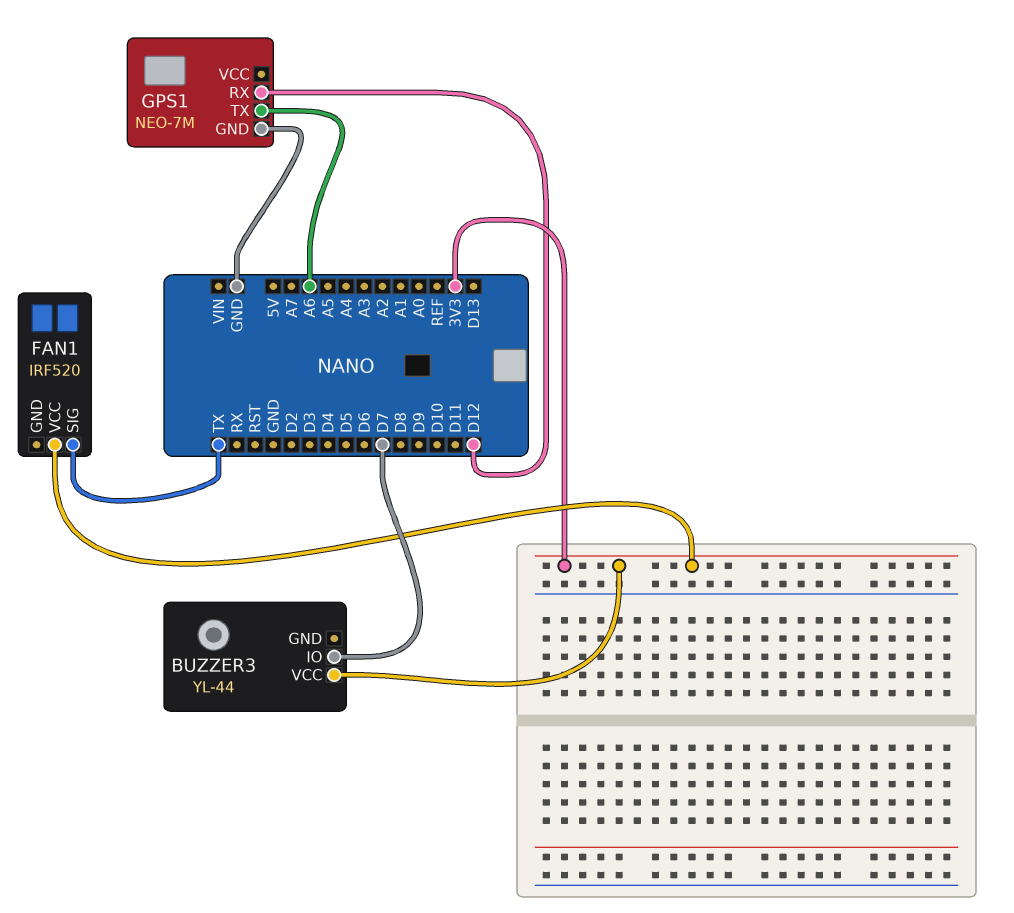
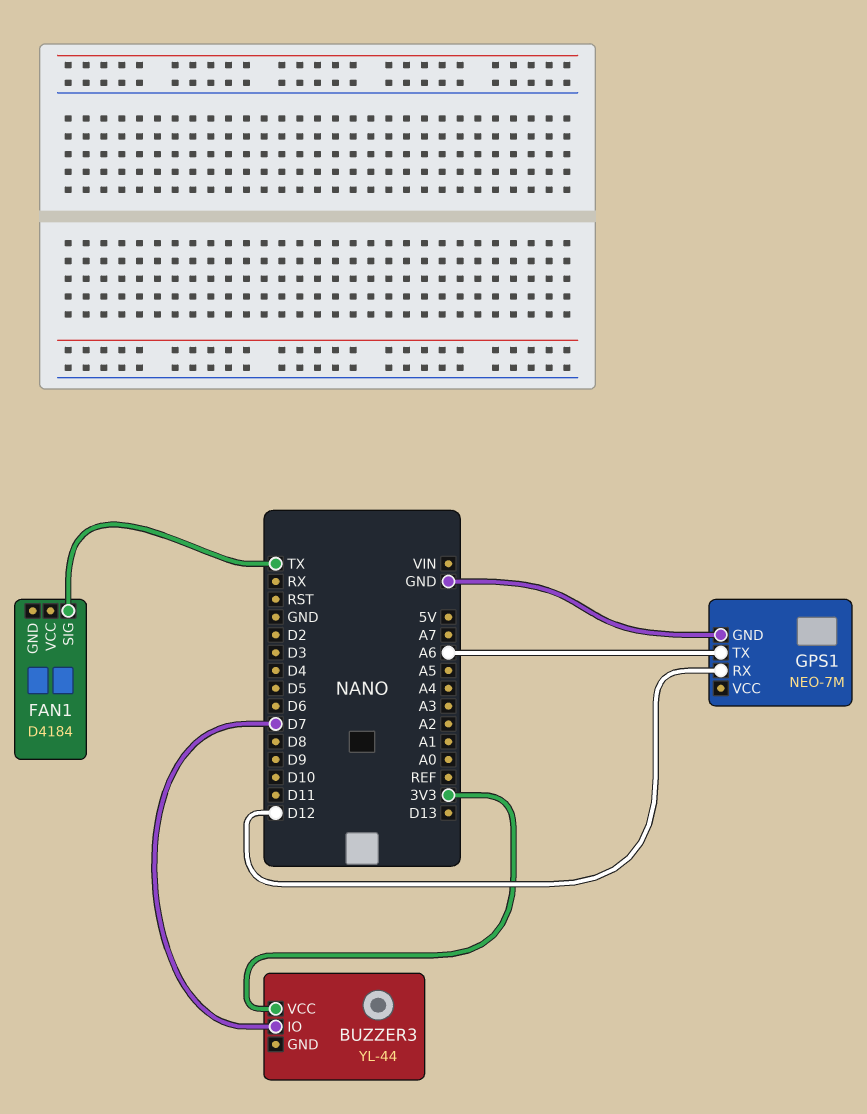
FAN1: IRF520 -> D4184
FAN1 pin VCC: 3V3 -> none

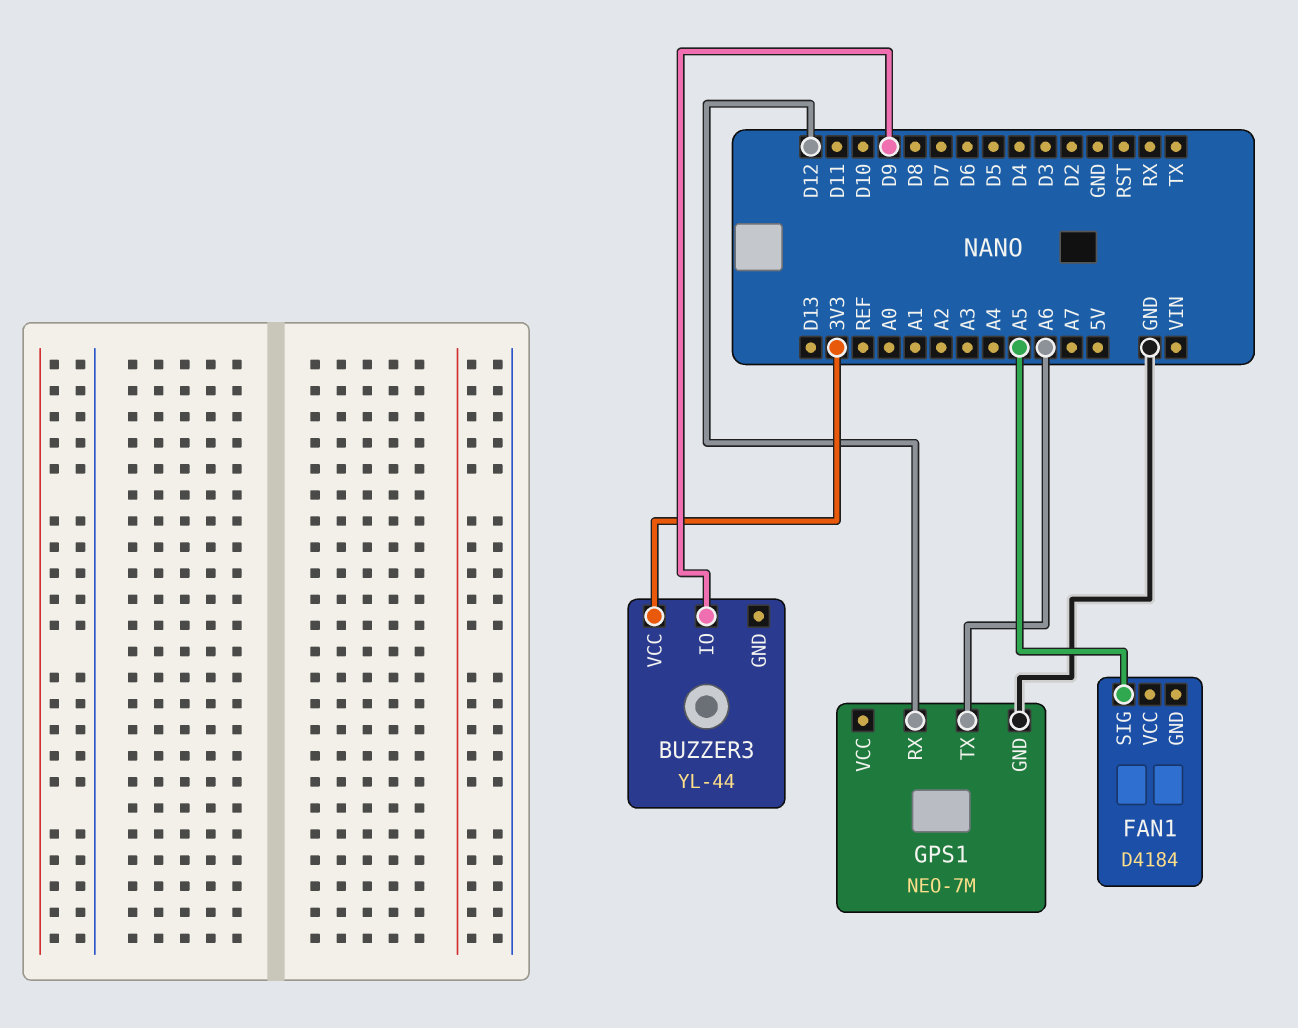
BUZZER3 pin IO: D7 -> D9
FAN1 pin SIG: TX -> A5

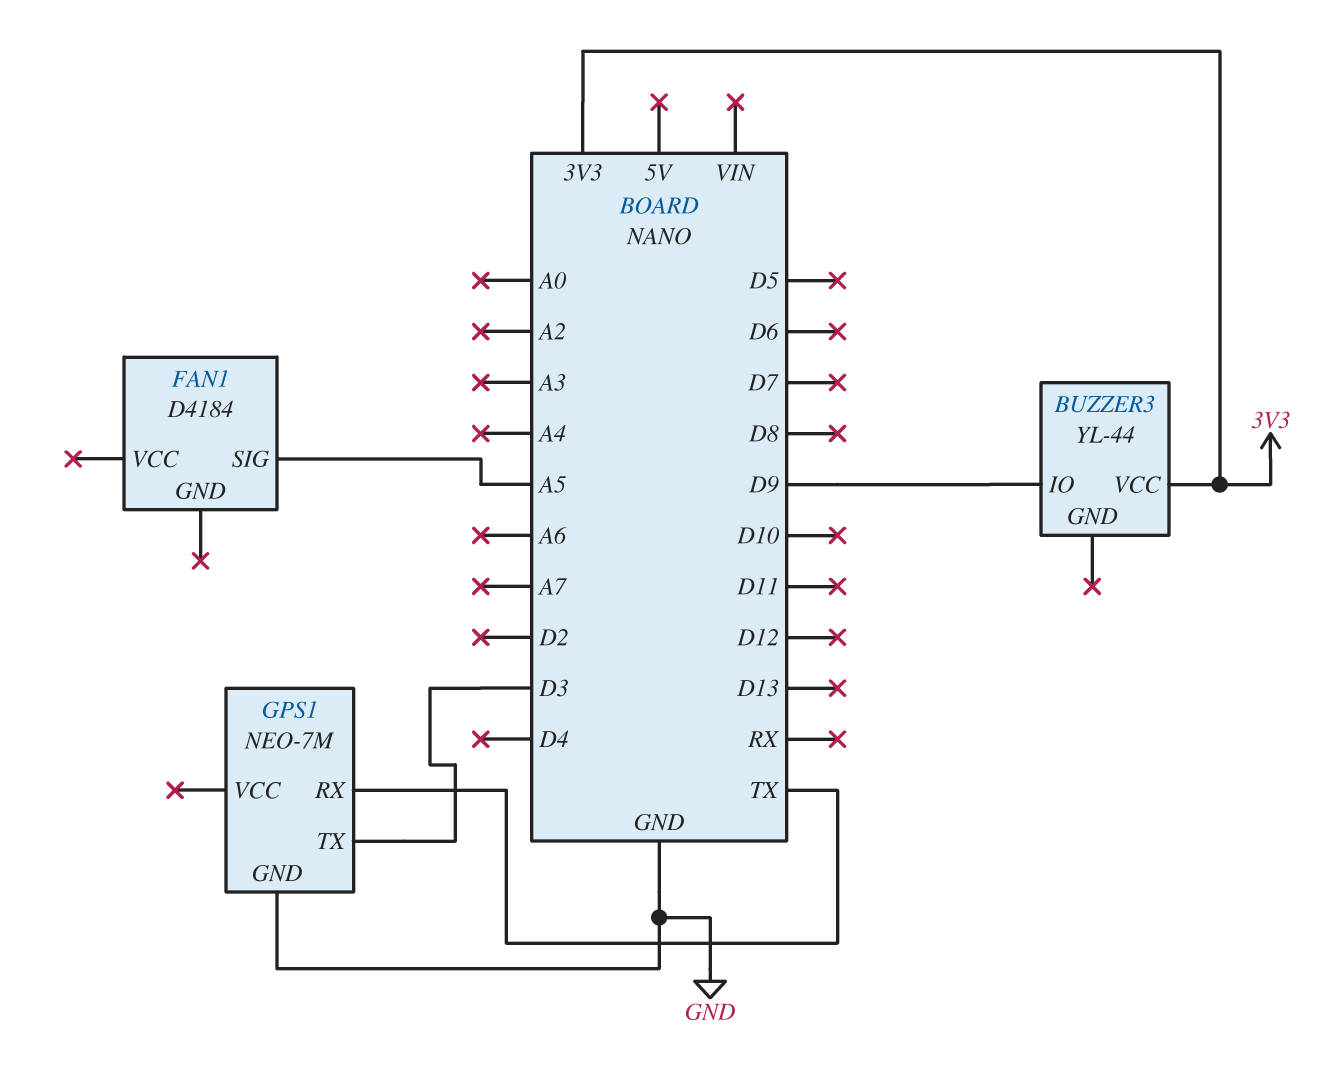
GPS1 pin RX: D12 -> TX
GPS1 pin TX: A6 -> D3

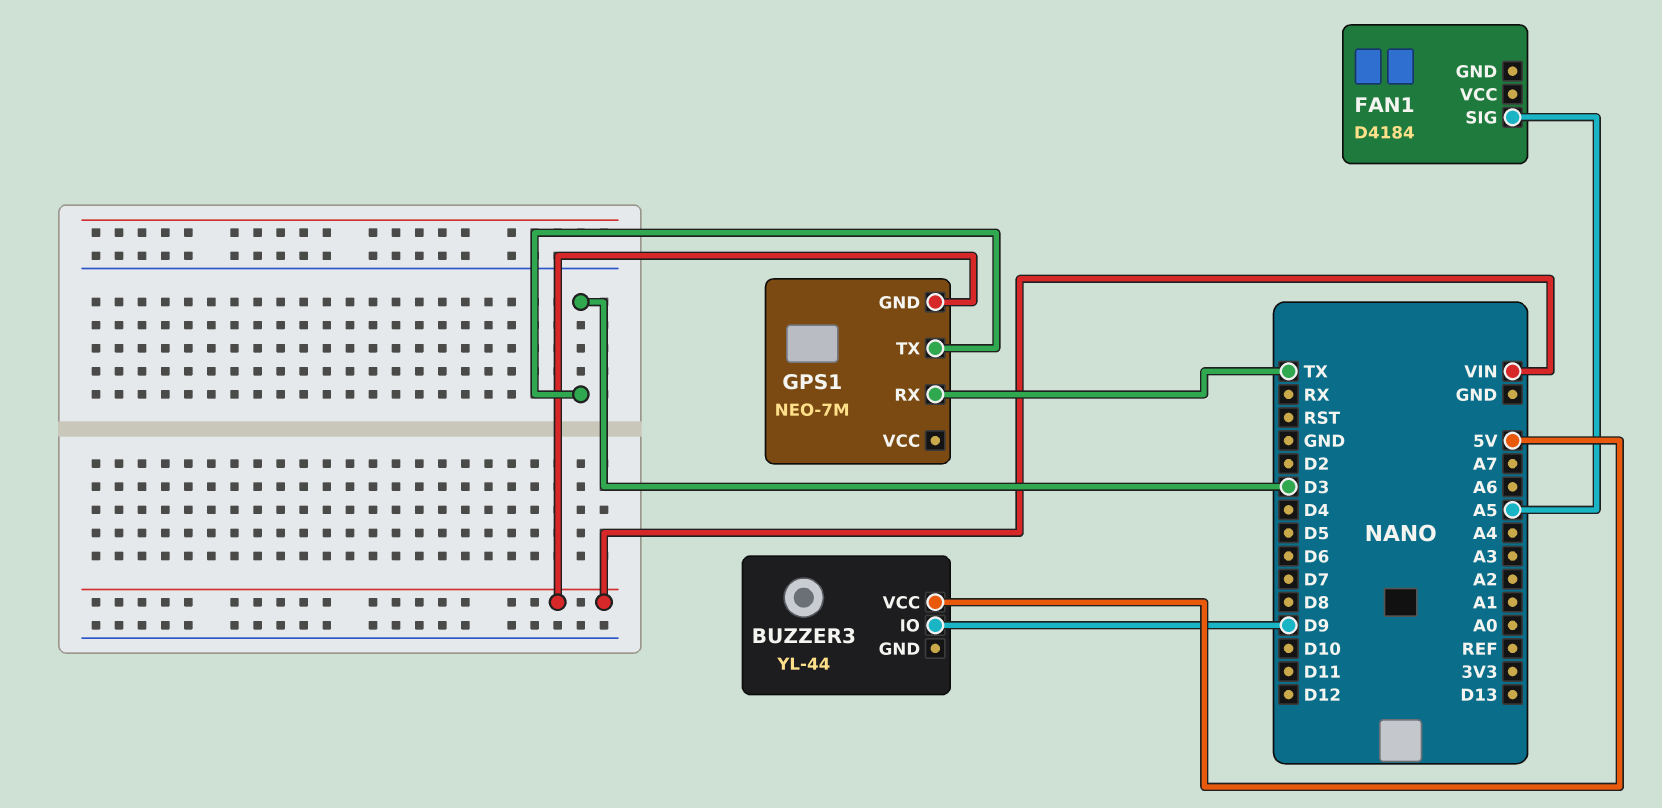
BUZZER3 pin VCC: 3V3 -> 5V
GPS1 pin GND: GND -> VIN

